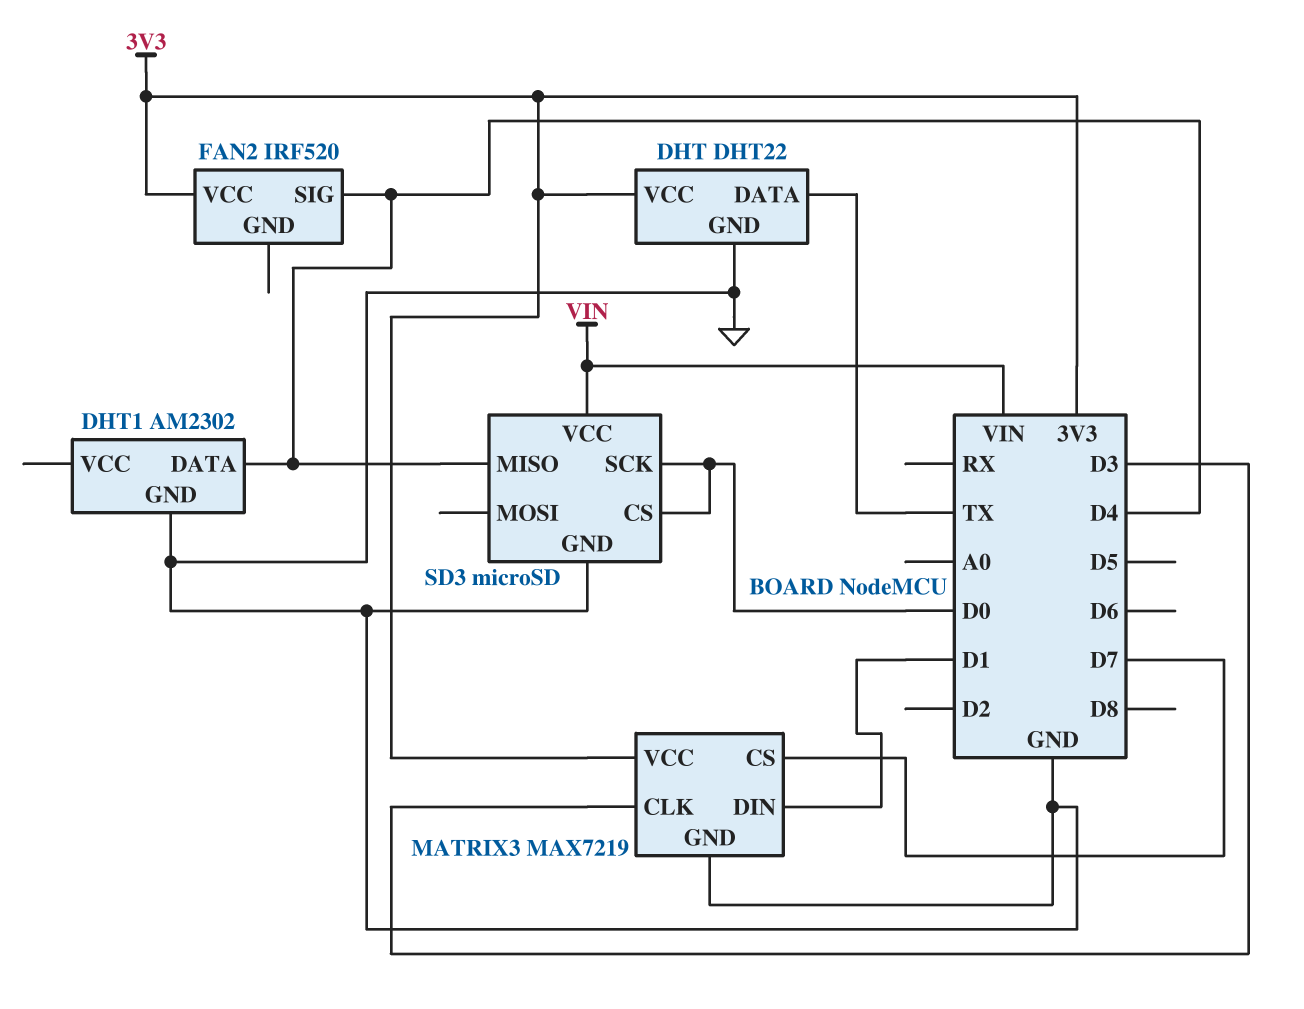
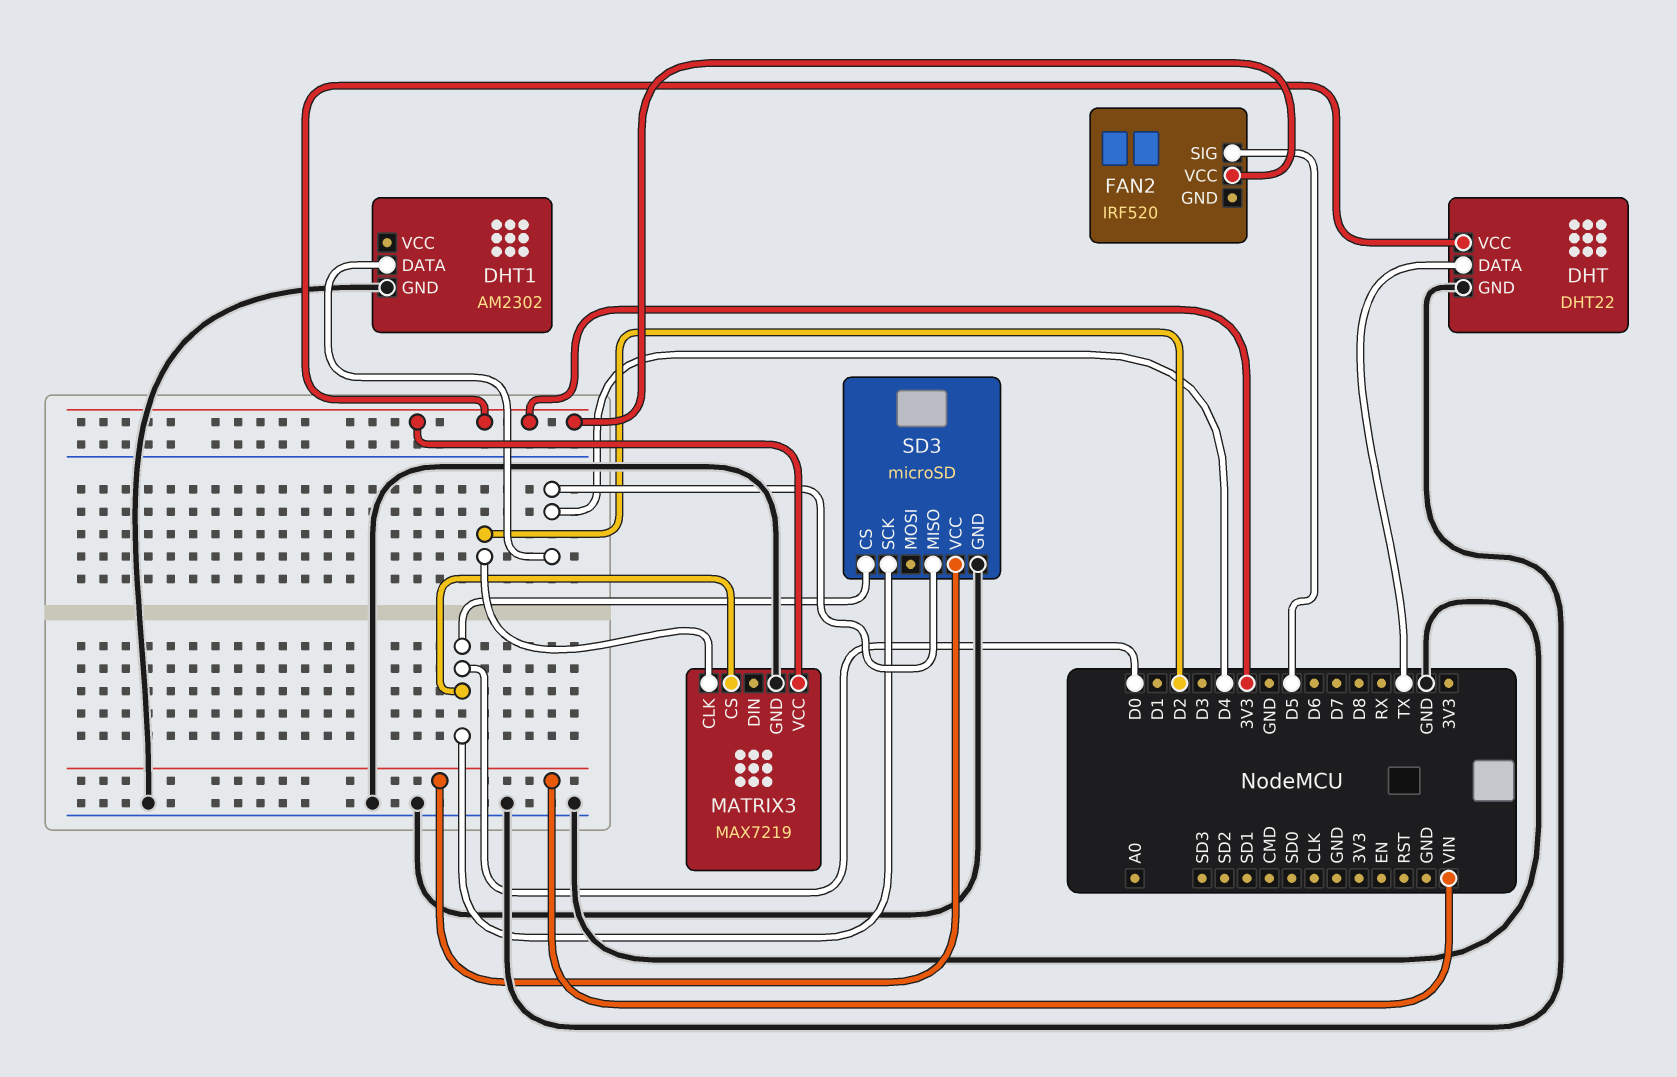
FAN2 pin SIG: D4 -> D5
MATRIX3 pin CLK: D3 -> D2
MATRIX3 pin CS: D7 -> D0
MATRIX3 pin DIN: D1 -> none

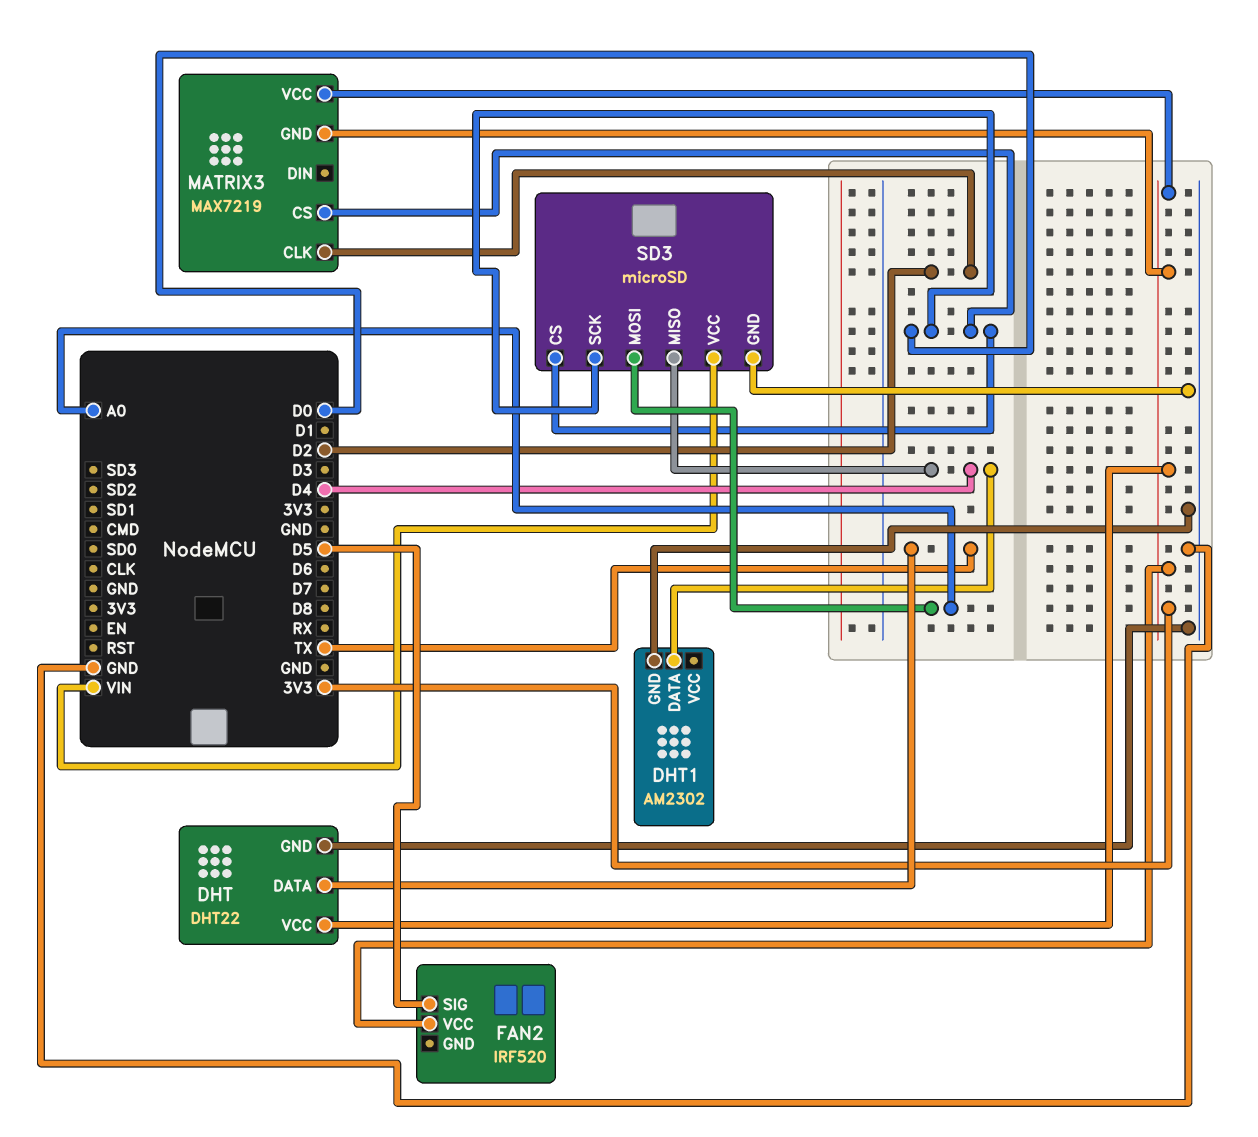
MATRIX3 pin GND: GND -> 3V3
SD3 pin MOSI: none -> A0

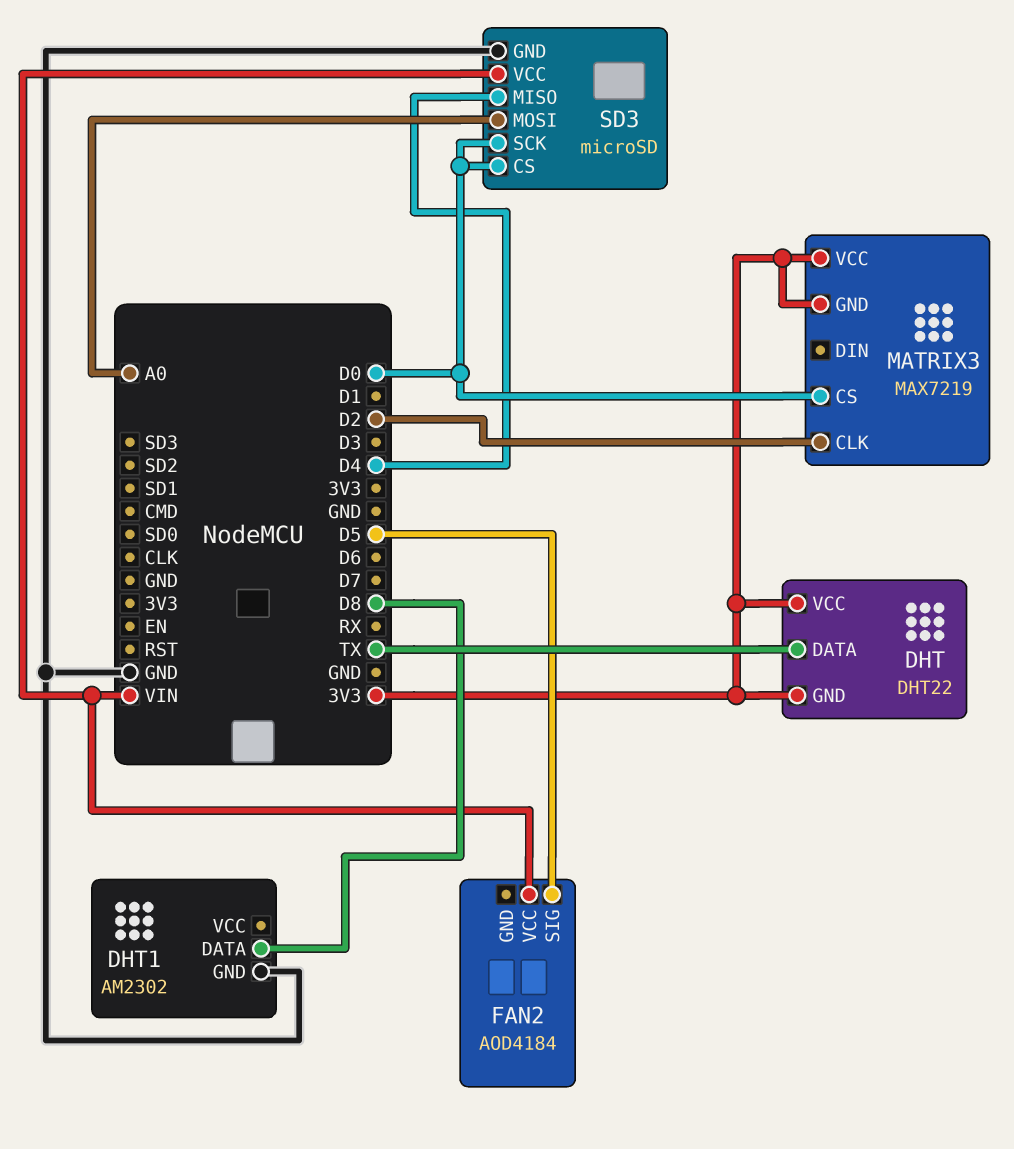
DHT pin GND: GND -> 3V3
DHT1 pin DATA: D4 -> D8
FAN2: IRF520 -> AOD4184
FAN2 pin VCC: 3V3 -> VIN

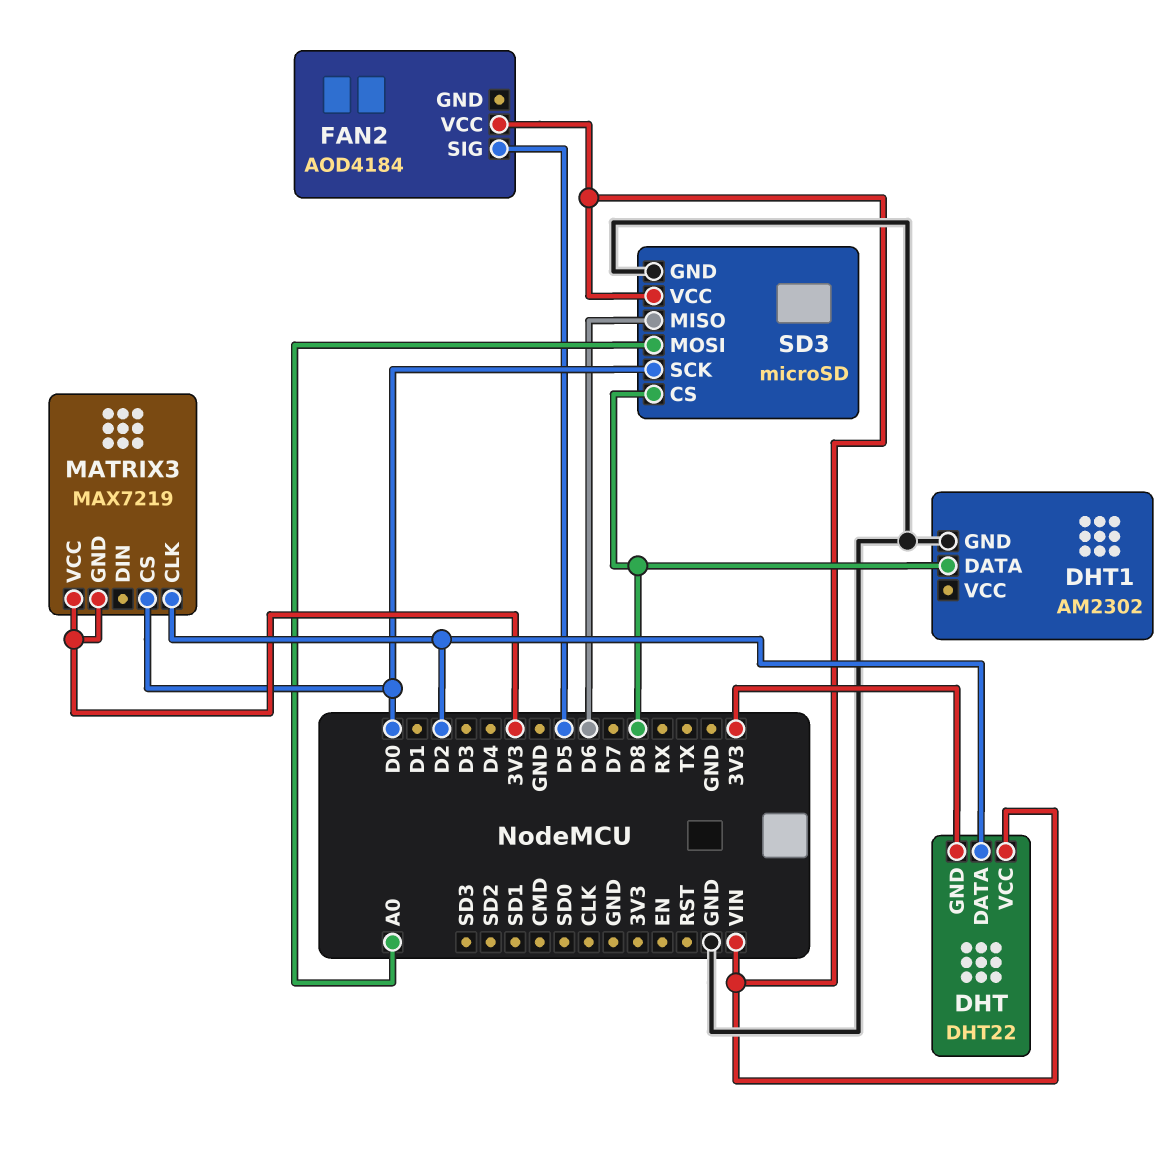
DHT pin DATA: TX -> D2
DHT pin VCC: 3V3 -> VIN
SD3 pin CS: D0 -> D8
SD3 pin MISO: D4 -> D6

